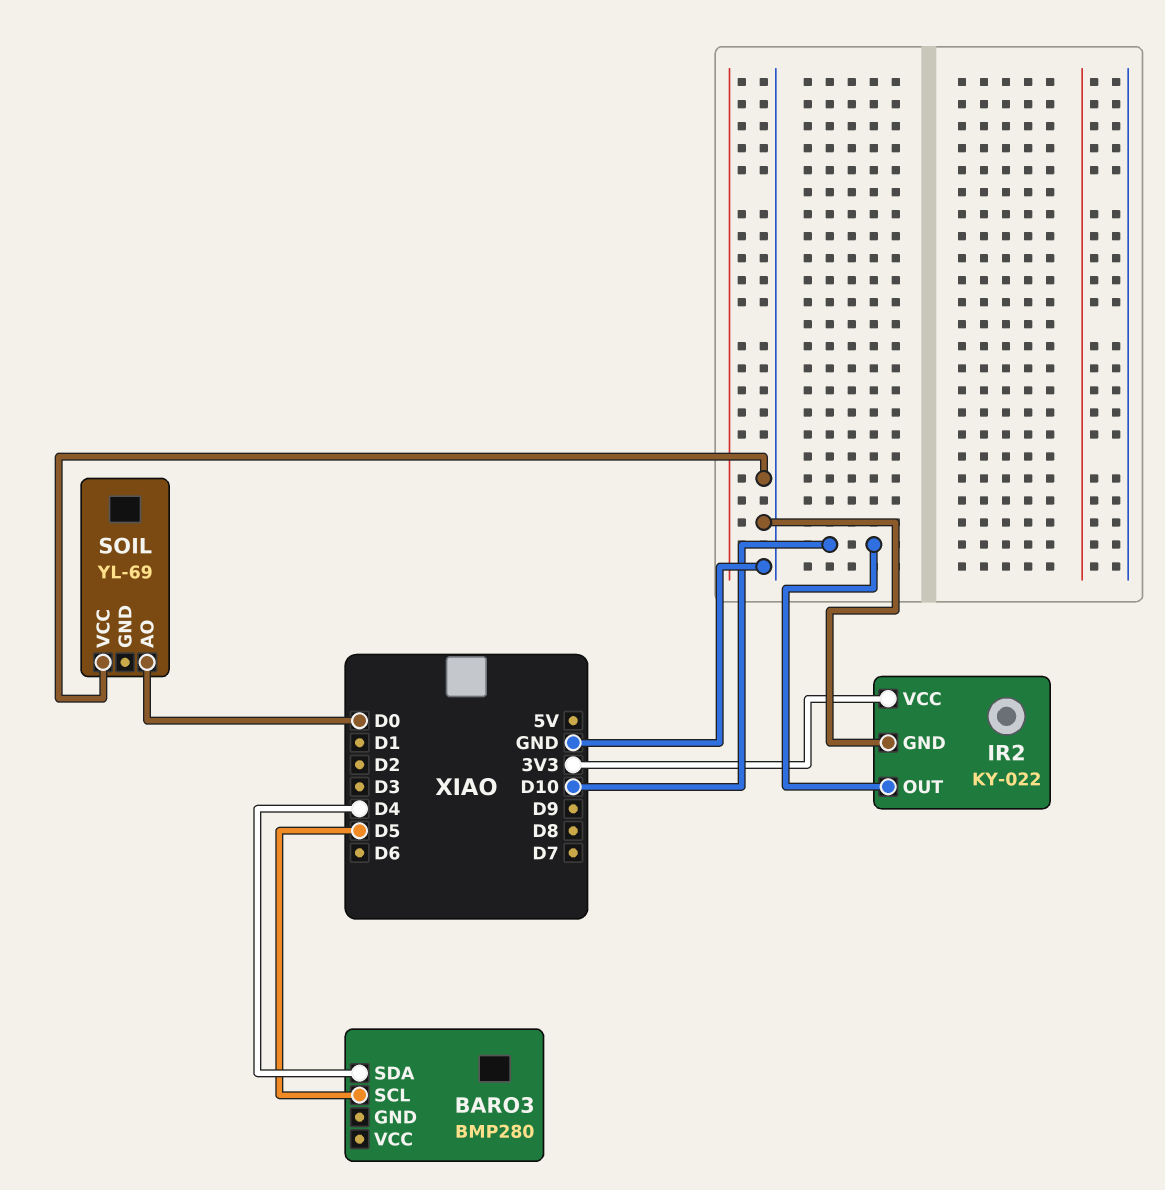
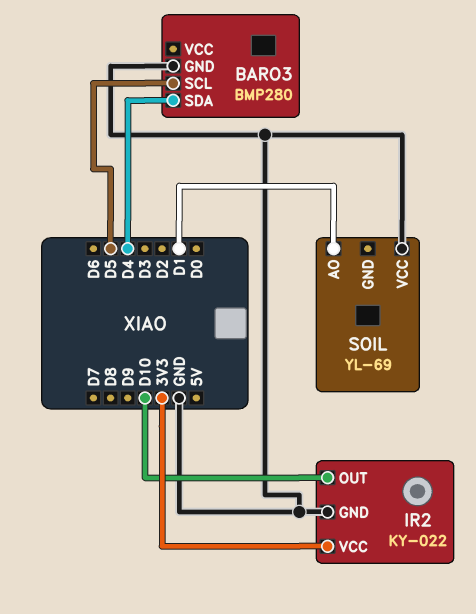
BARO3 pin GND: none -> GND
SOIL pin AO: D0 -> D1

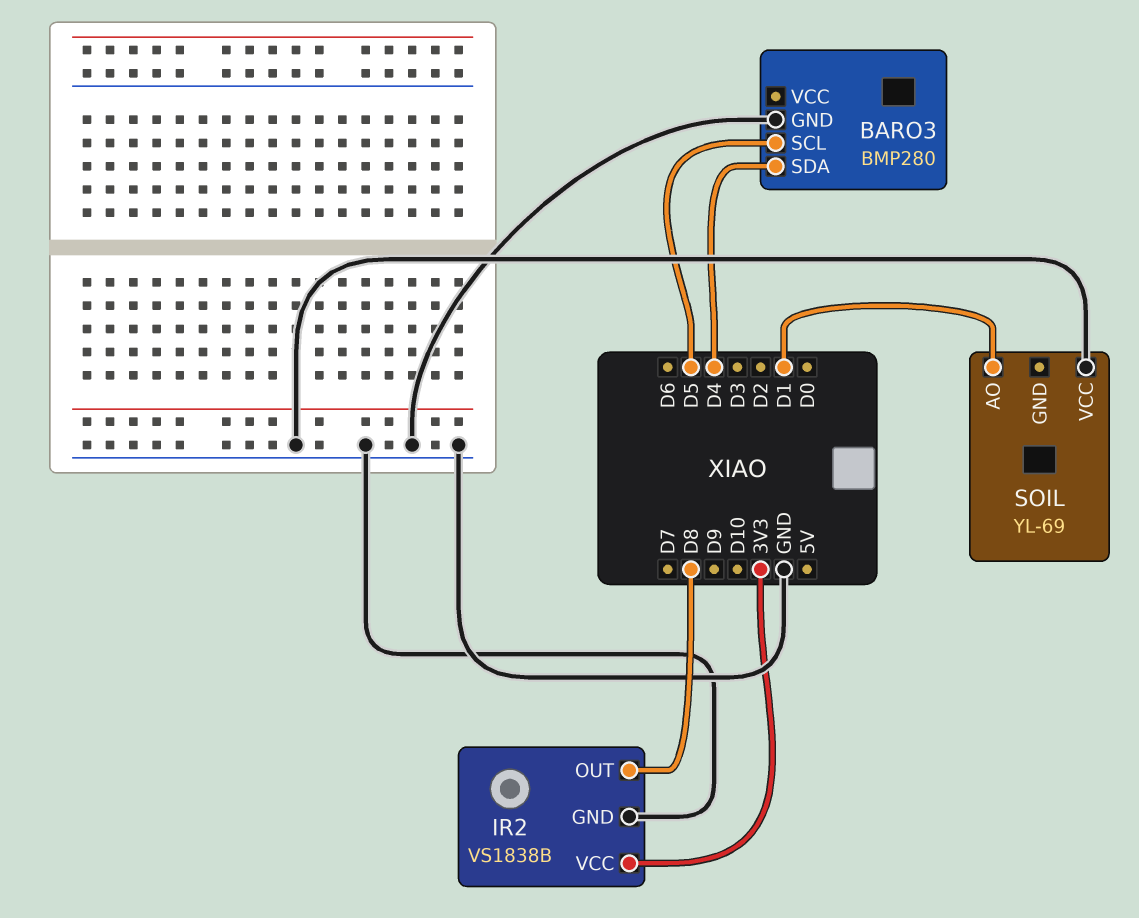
IR2: KY-022 -> VS1838B
IR2 pin OUT: D10 -> D8

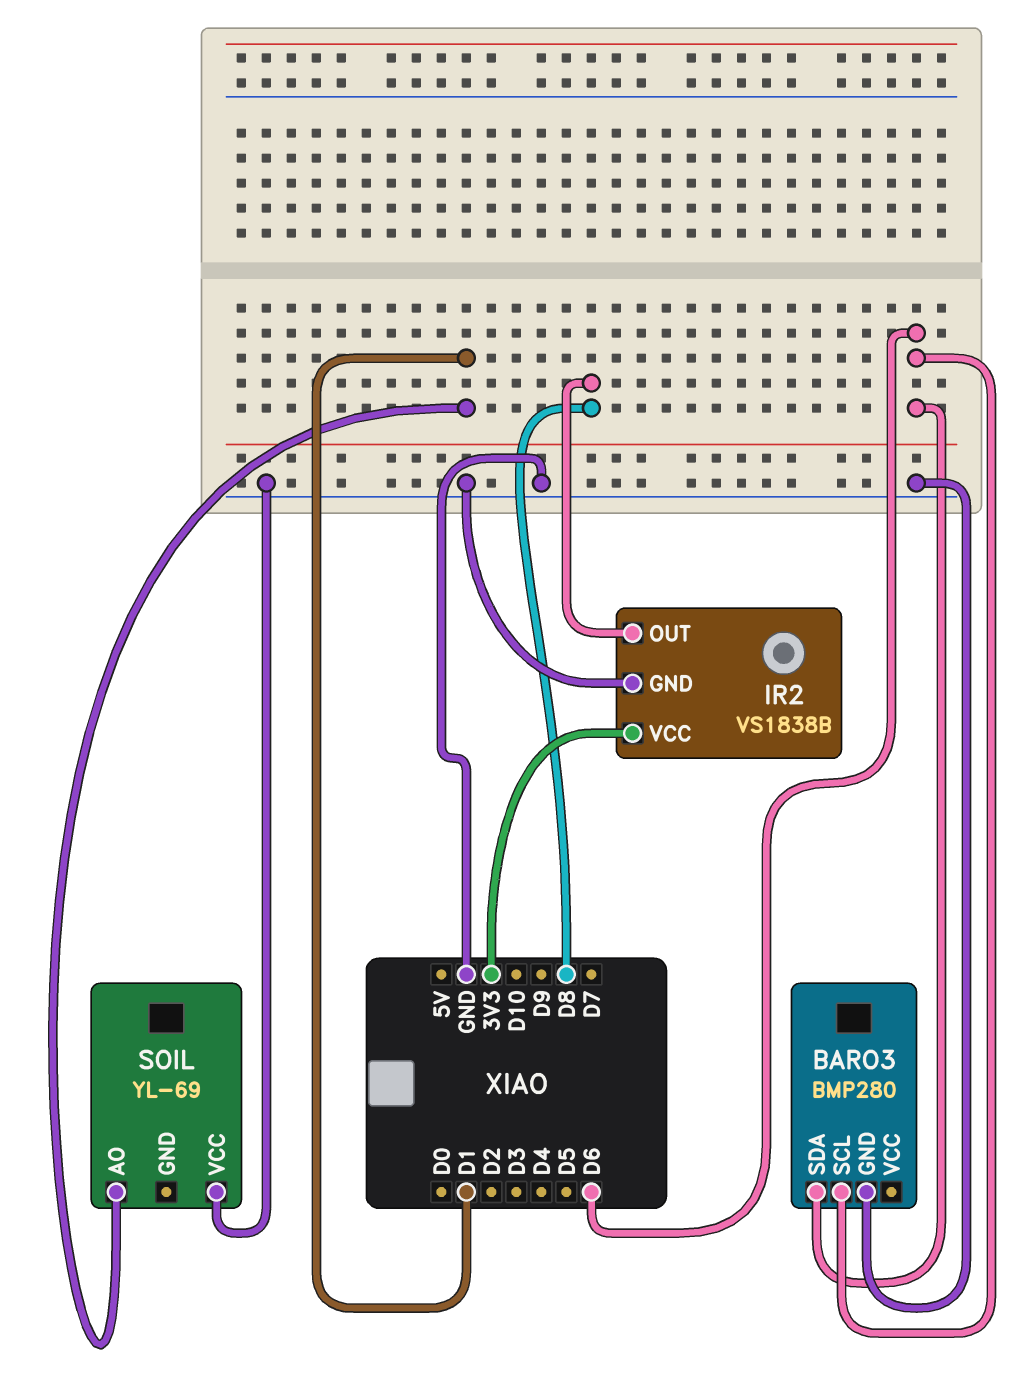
BARO3 pin SCL: D5 -> D6
BARO3 pin SDA: D4 -> D6

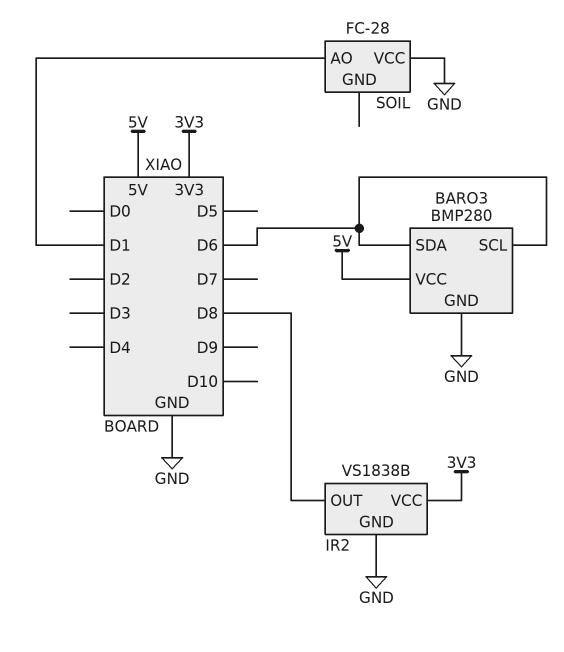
BARO3 pin VCC: none -> 5V
SOIL: YL-69 -> FC-28

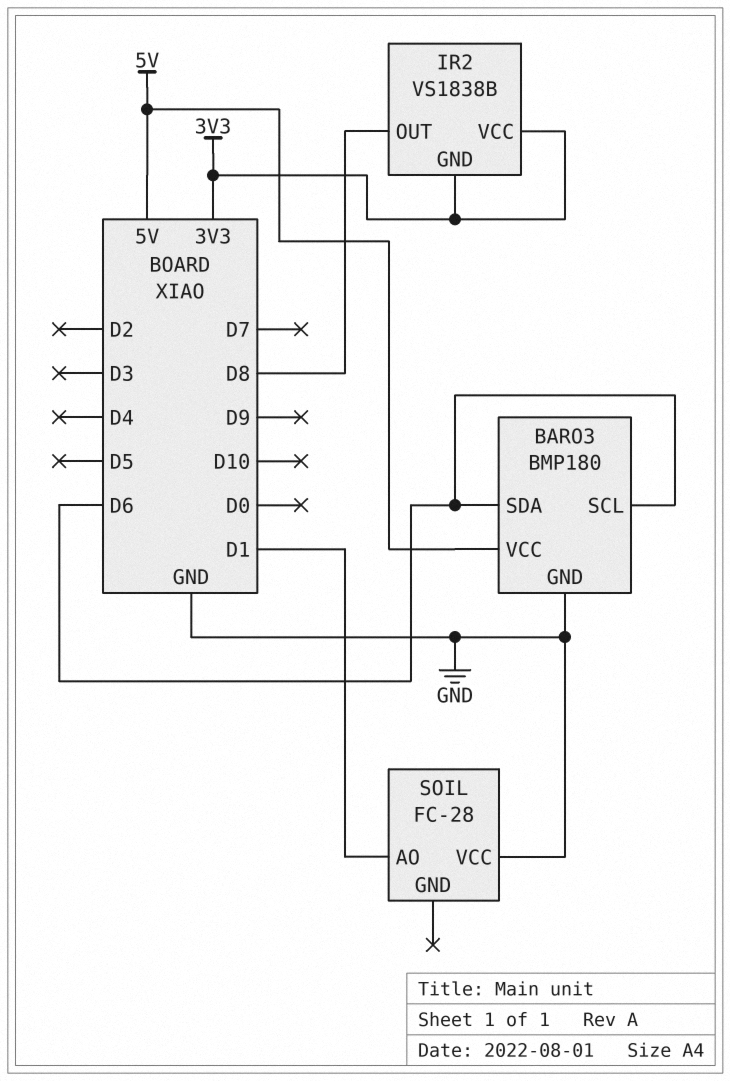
BARO3: BMP280 -> BMP180
IR2 pin GND: GND -> 3V3

